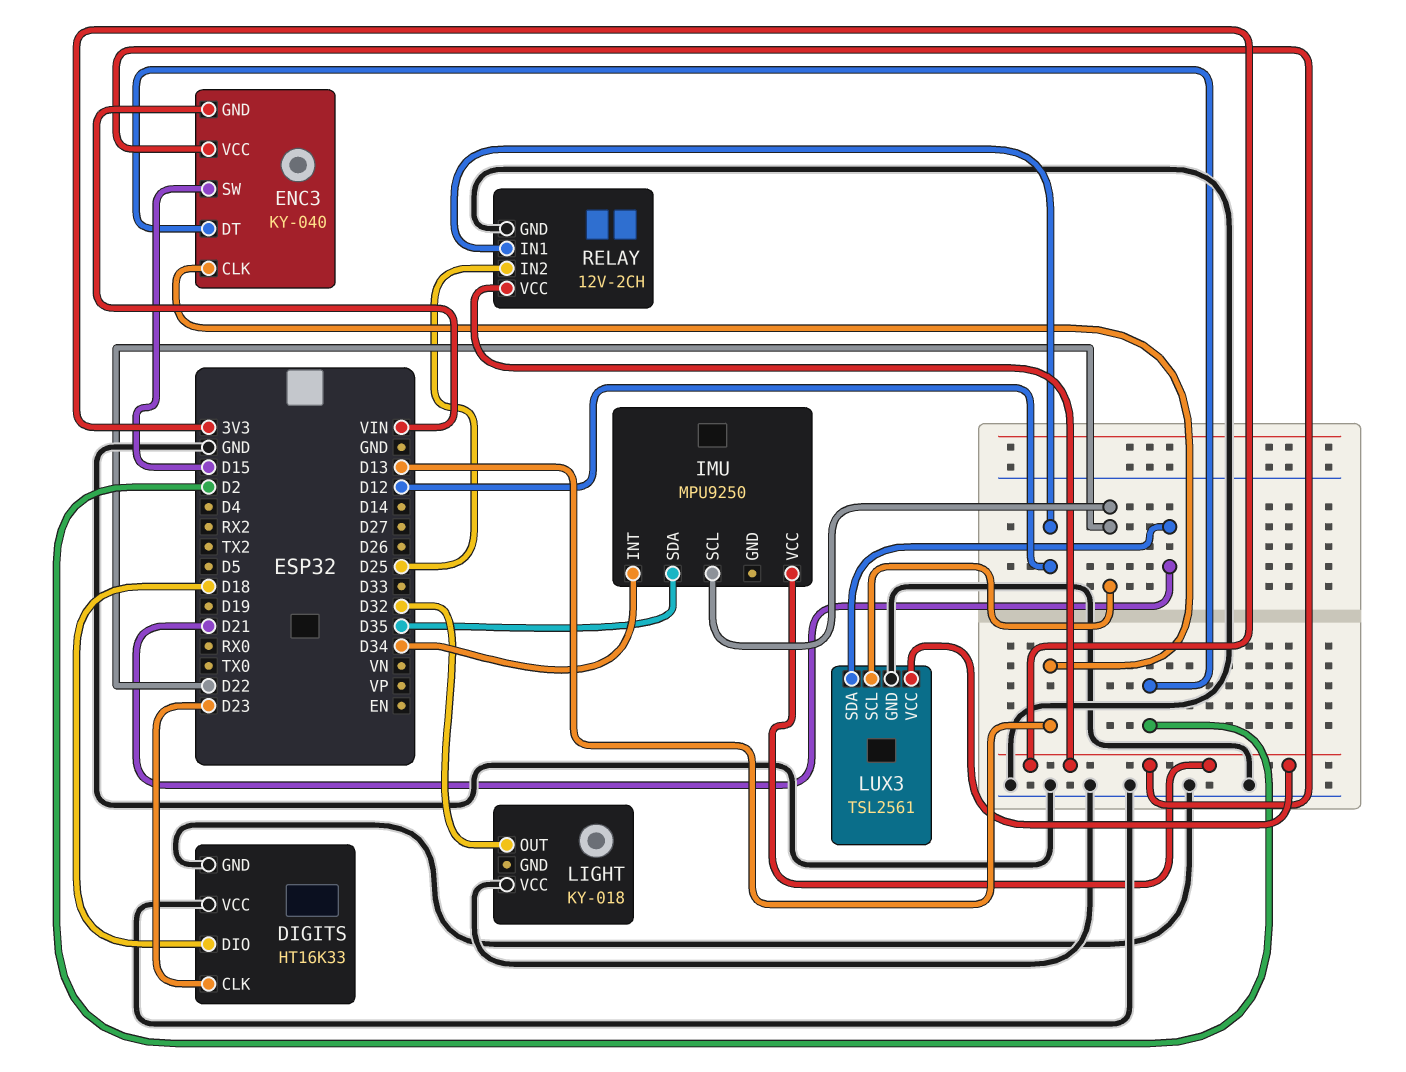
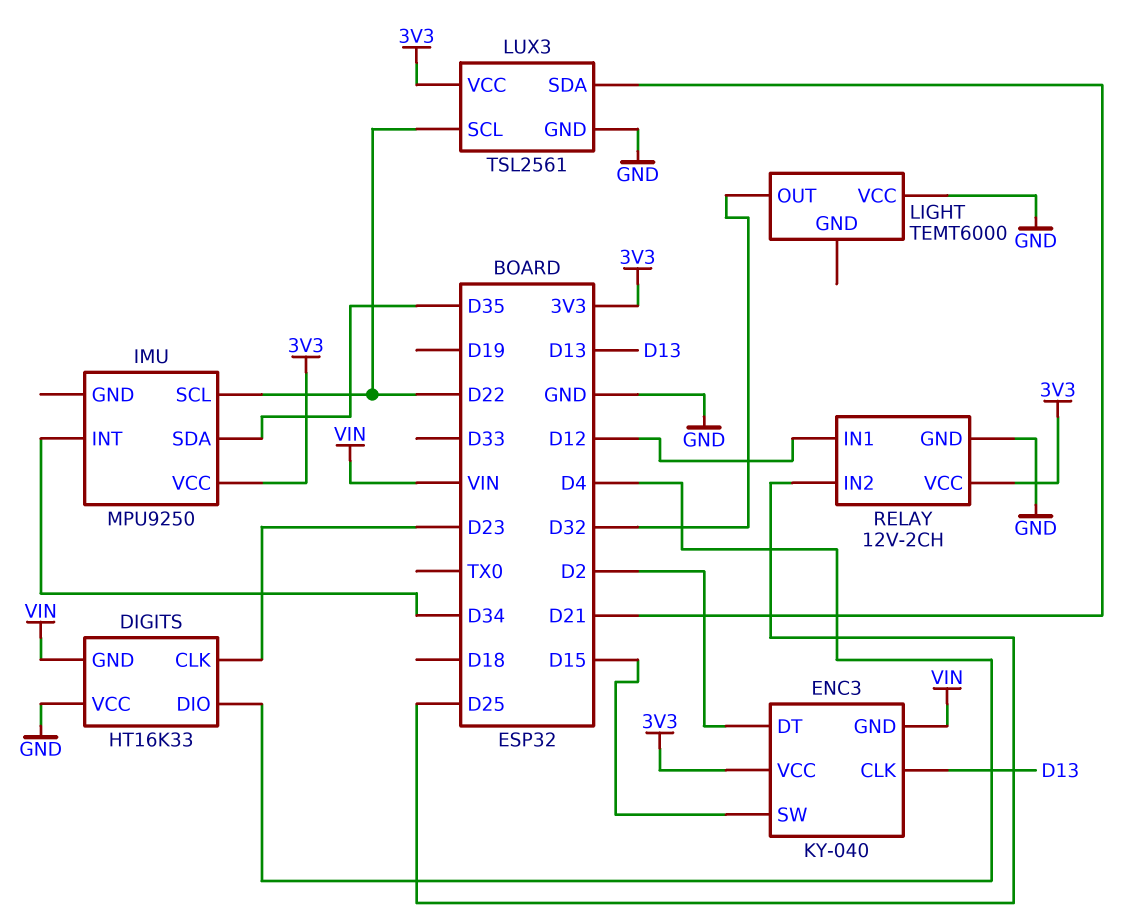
DIGITS pin DIO: D18 -> D4
DIGITS pin GND: GND -> VIN
LIGHT: KY-018 -> TEMT6000

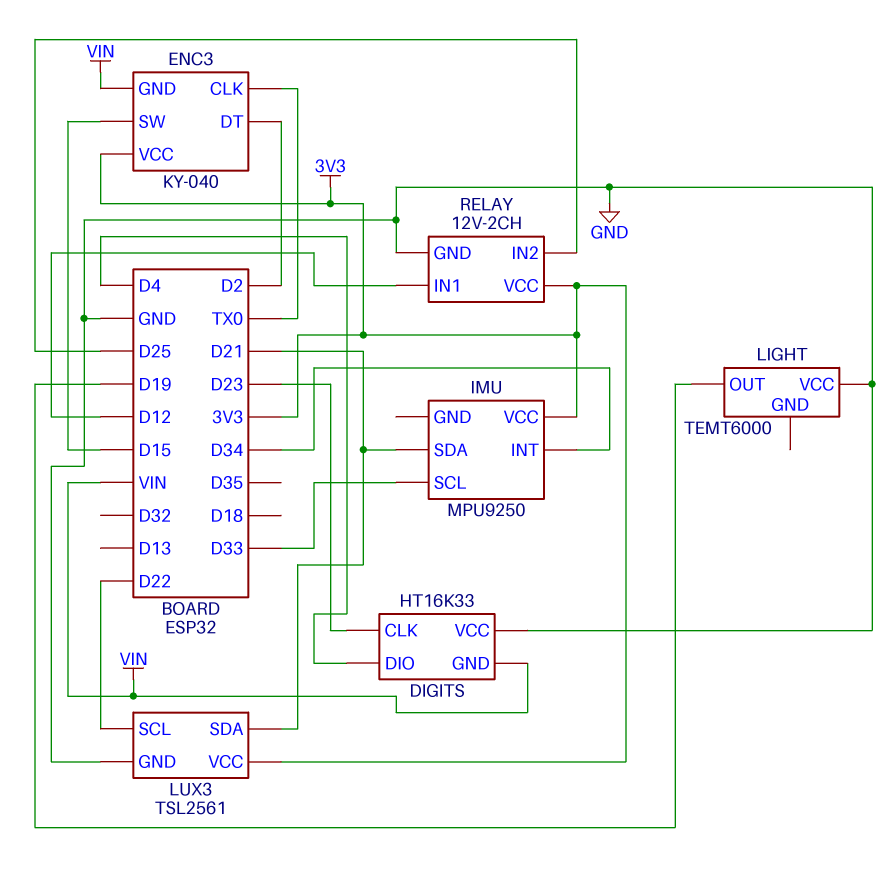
ENC3 pin CLK: D13 -> TX0
IMU pin SCL: D22 -> D33
IMU pin SDA: D35 -> D21
LIGHT pin OUT: D32 -> D19

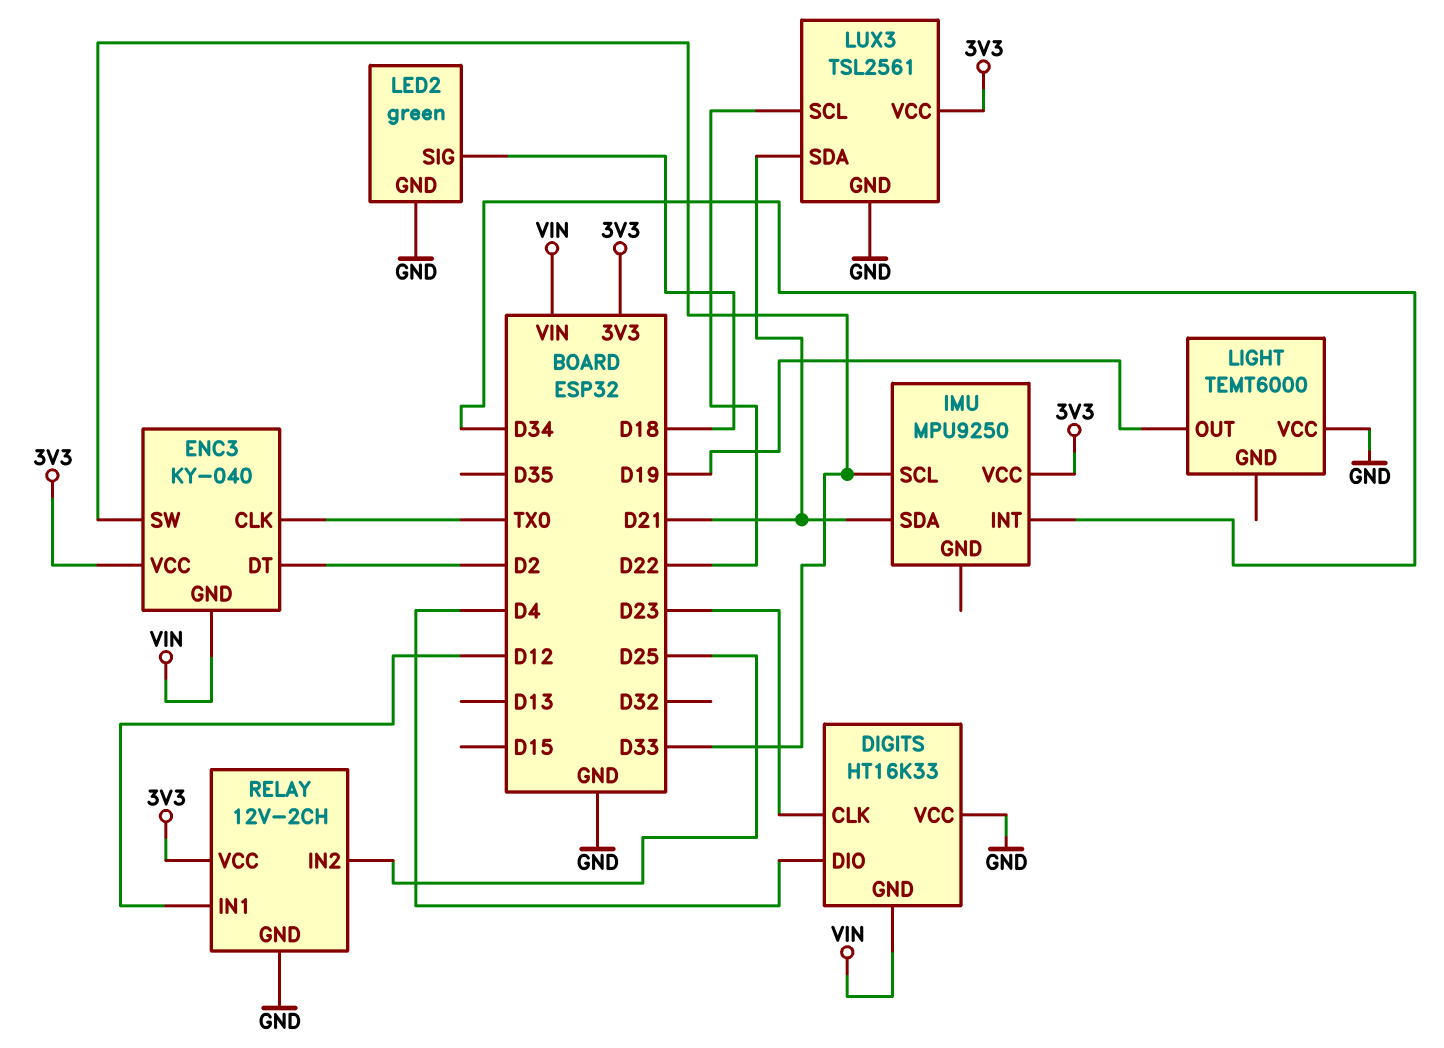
ENC3 pin SW: D15 -> D33
LED2: none -> green
LED2 pin GND: none -> GND
LED2 pin SIG: none -> D18

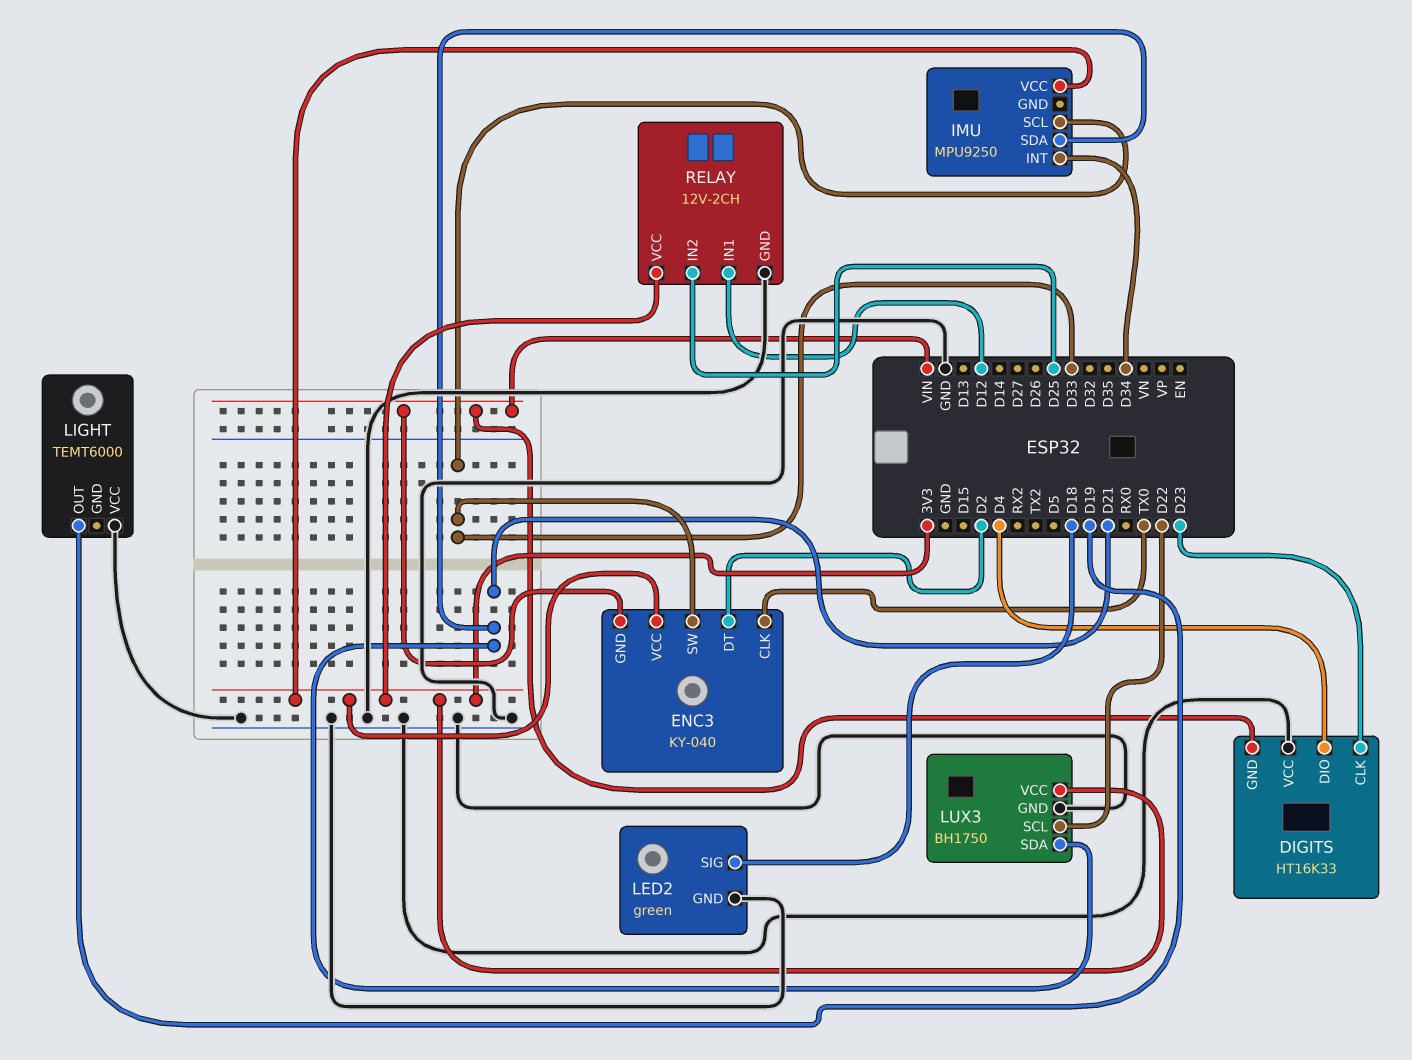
LUX3: TSL2561 -> BH1750

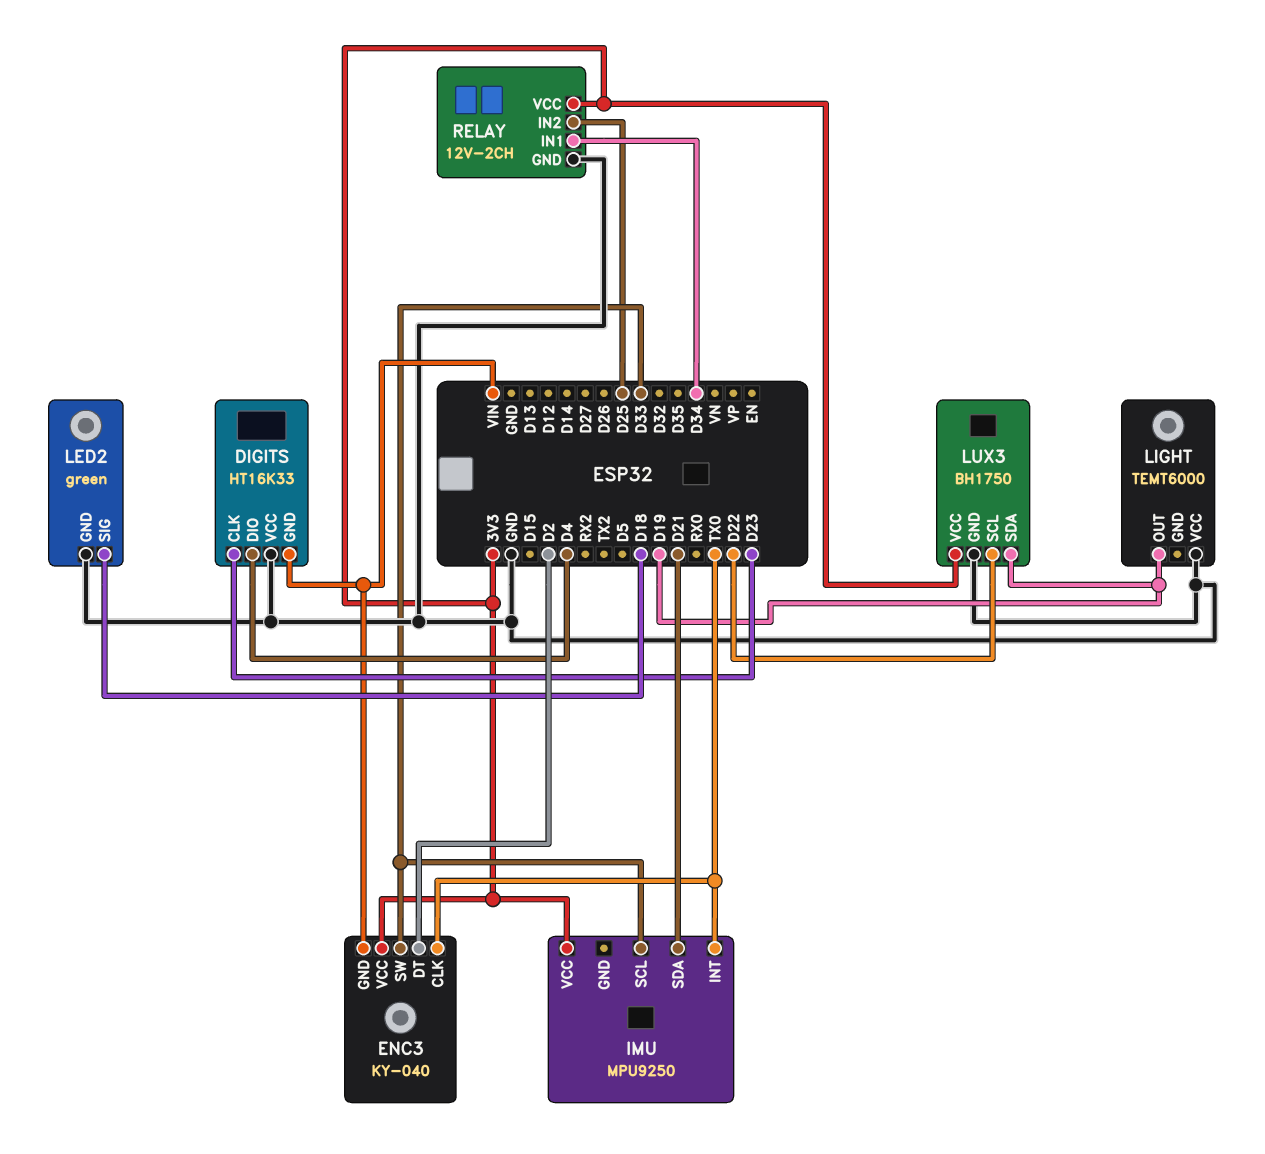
IMU pin INT: D34 -> TX0
LUX3 pin SDA: D21 -> D19
RELAY pin IN1: D12 -> D34

